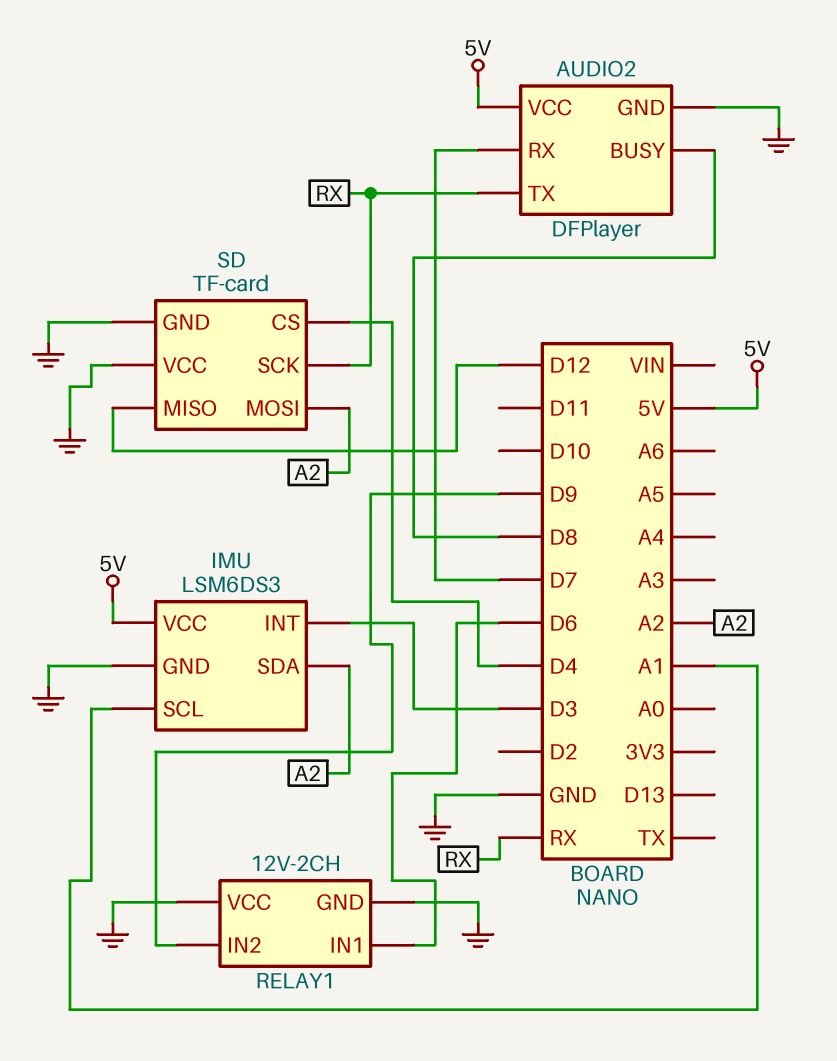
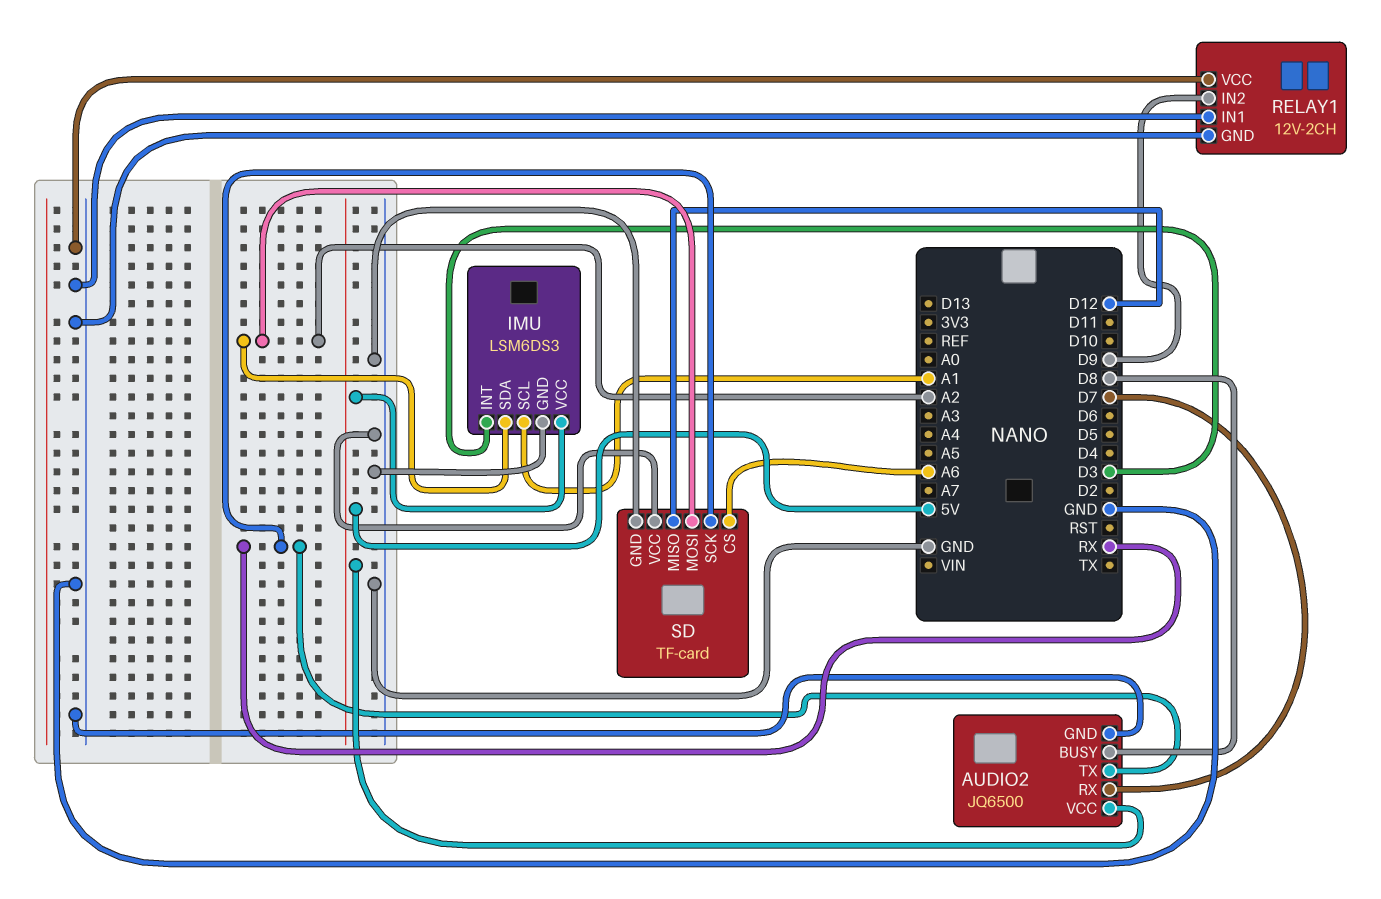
AUDIO2: DFPlayer -> JQ6500
RELAY1 pin IN1: D6 -> GND
SD pin CS: D4 -> A6

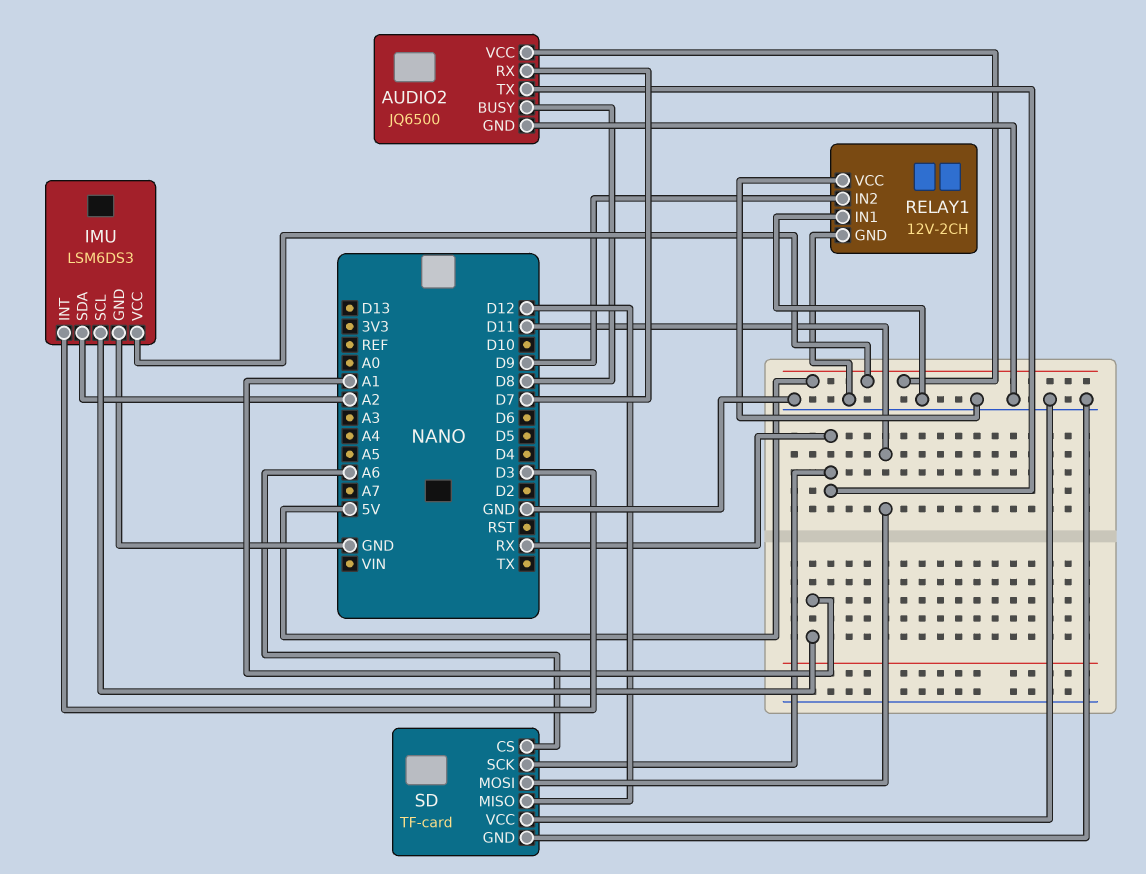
SD pin MOSI: A2 -> D11

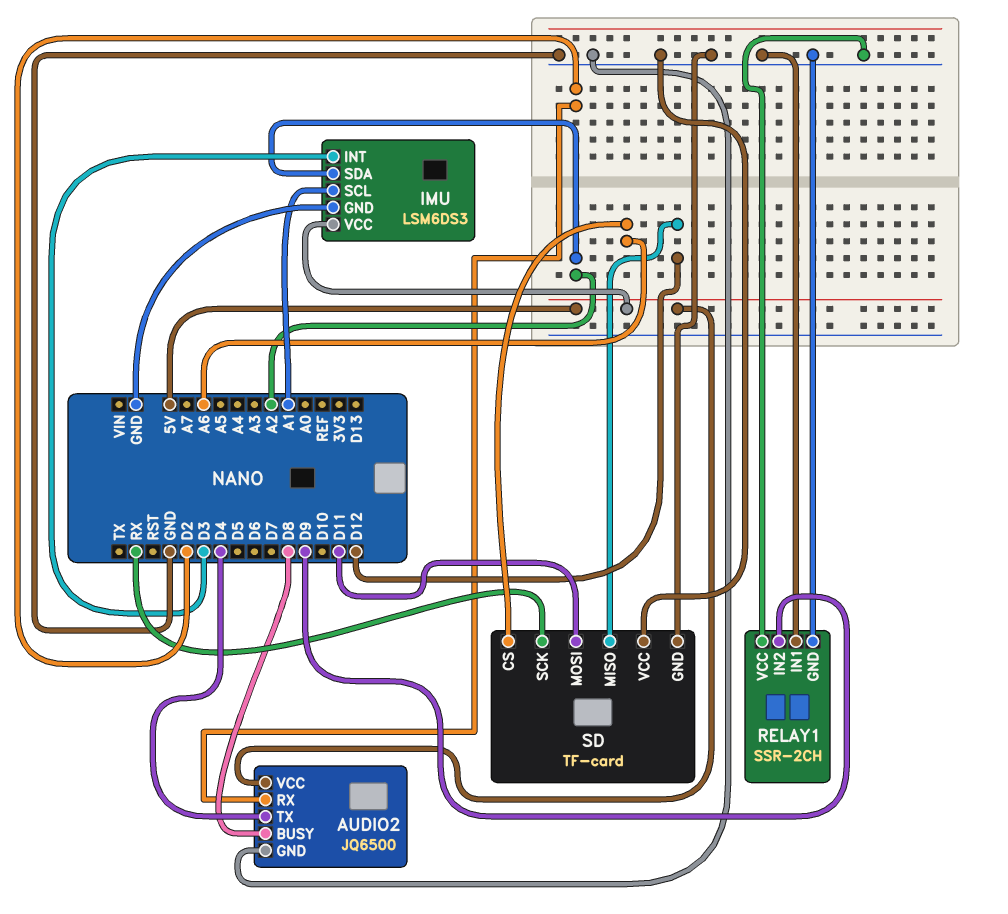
AUDIO2 pin RX: D7 -> D2
AUDIO2 pin TX: RX -> D4
RELAY1: 12V-2CH -> SSR-2CH

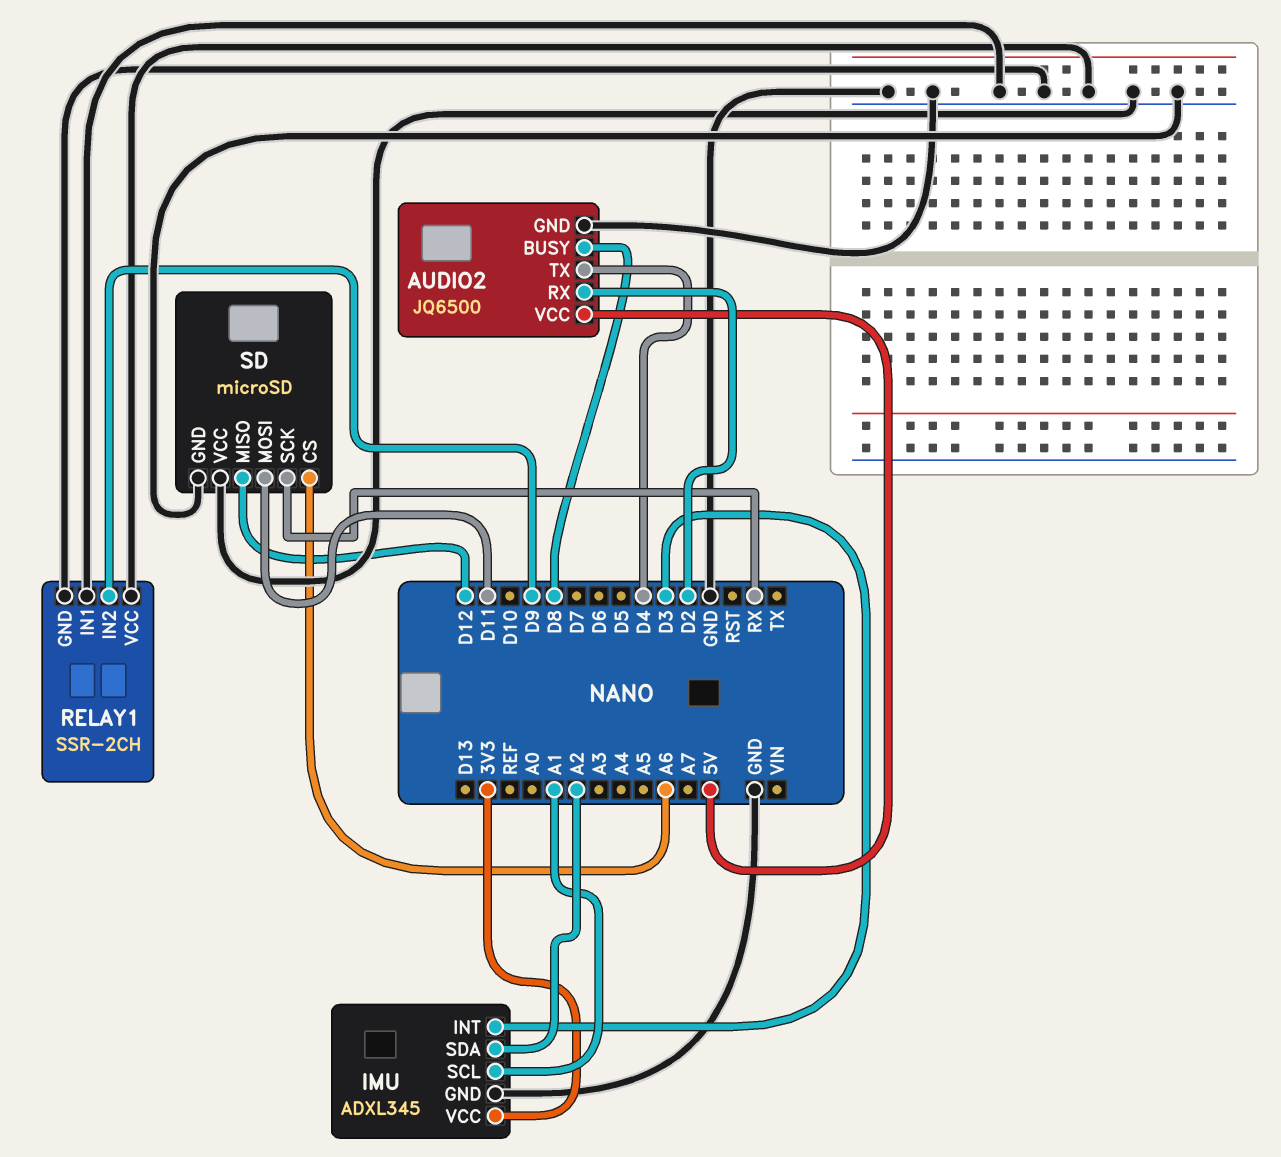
IMU: LSM6DS3 -> ADXL345
IMU pin VCC: 5V -> 3V3
SD: TF-card -> microSD

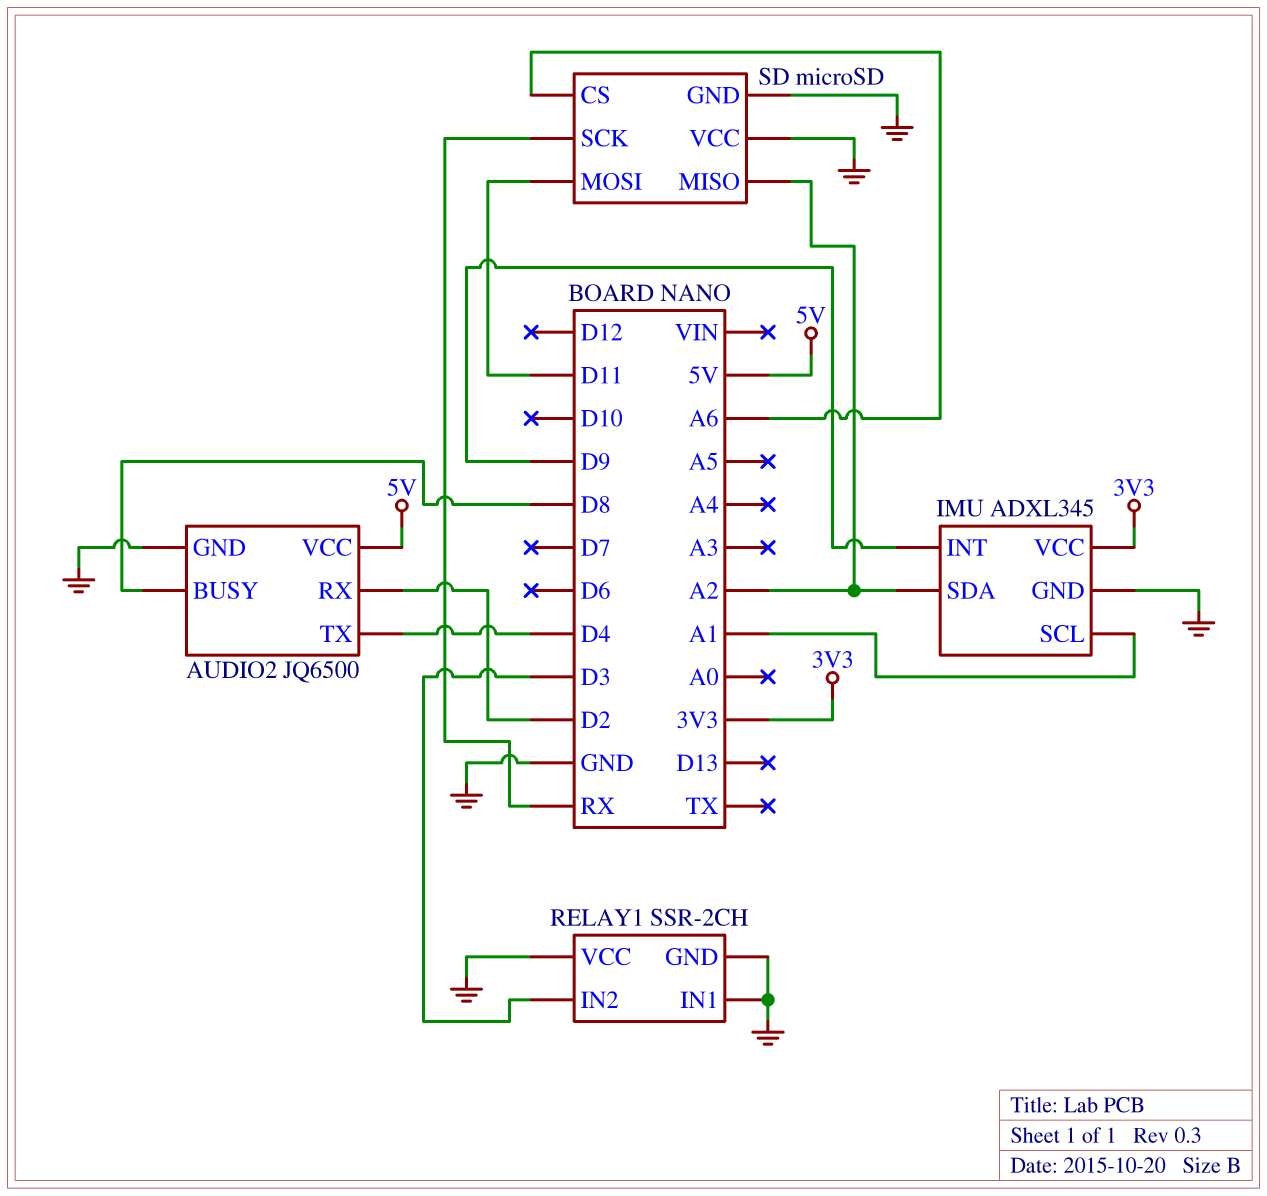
IMU pin INT: D3 -> D9
RELAY1 pin IN2: D9 -> D3
SD pin MISO: D12 -> A2

